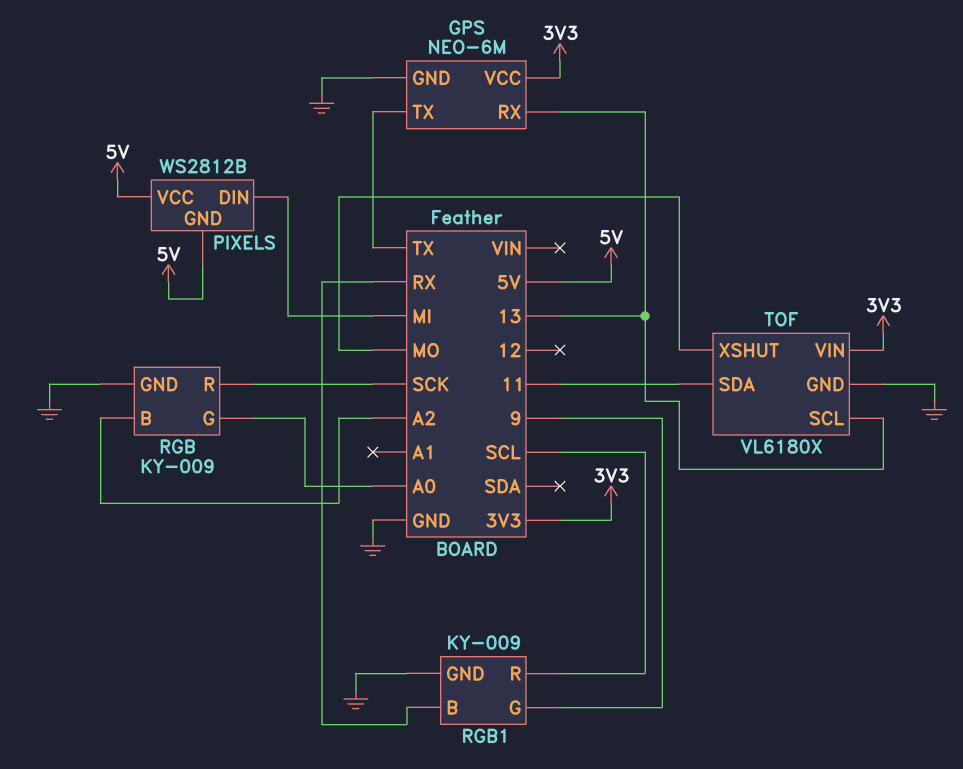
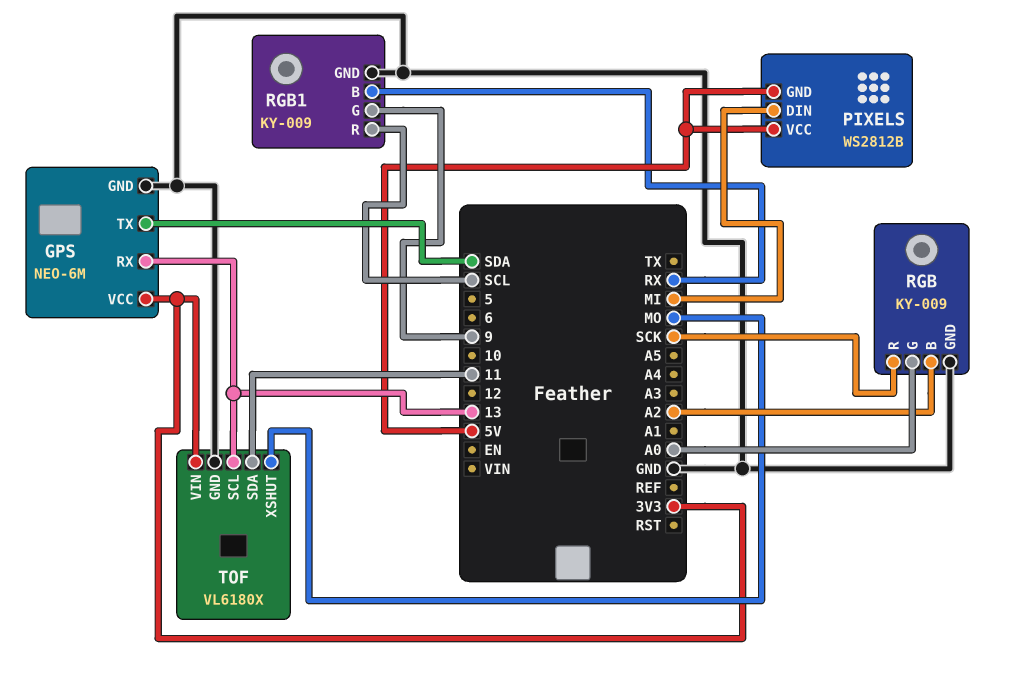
GPS pin TX: TX -> SDA

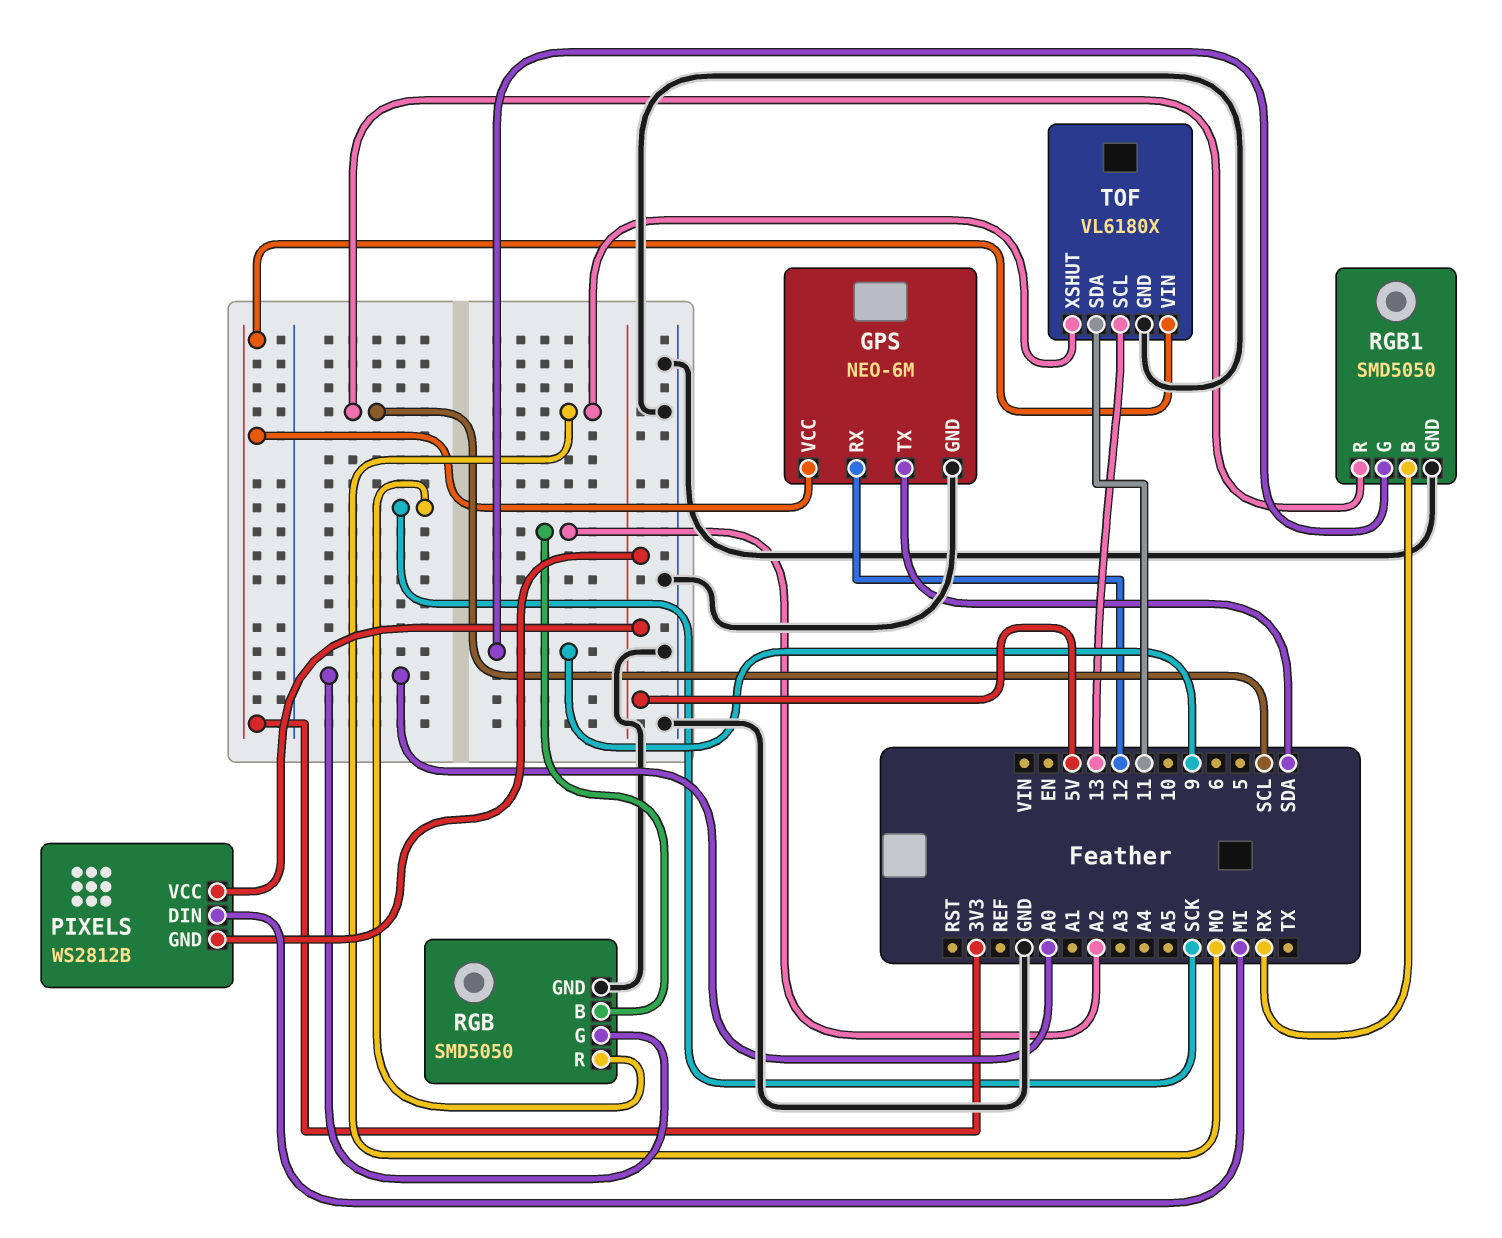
GPS pin RX: 13 -> 12
RGB: KY-009 -> SMD5050
RGB1: KY-009 -> SMD5050

